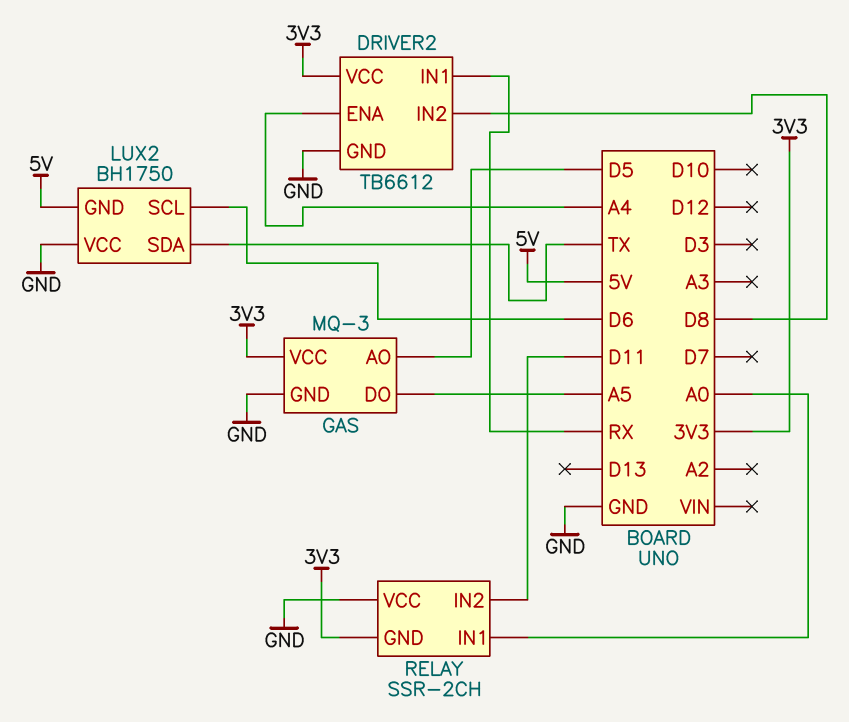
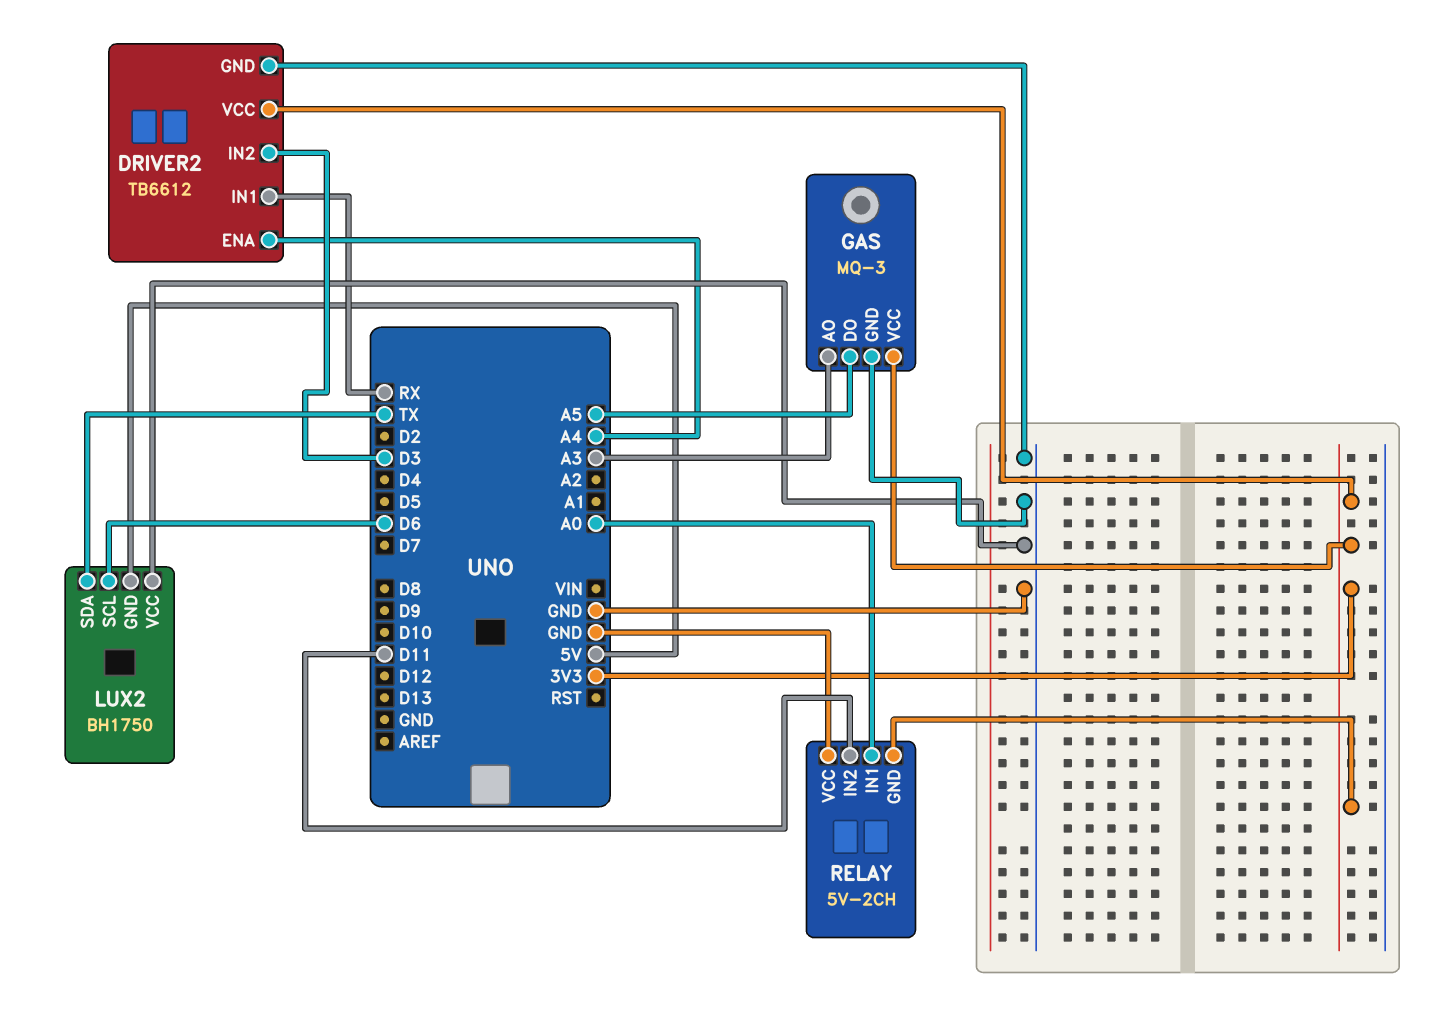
DRIVER2 pin IN2: D8 -> D3
GAS pin AO: D5 -> A3
RELAY: SSR-2CH -> 5V-2CH

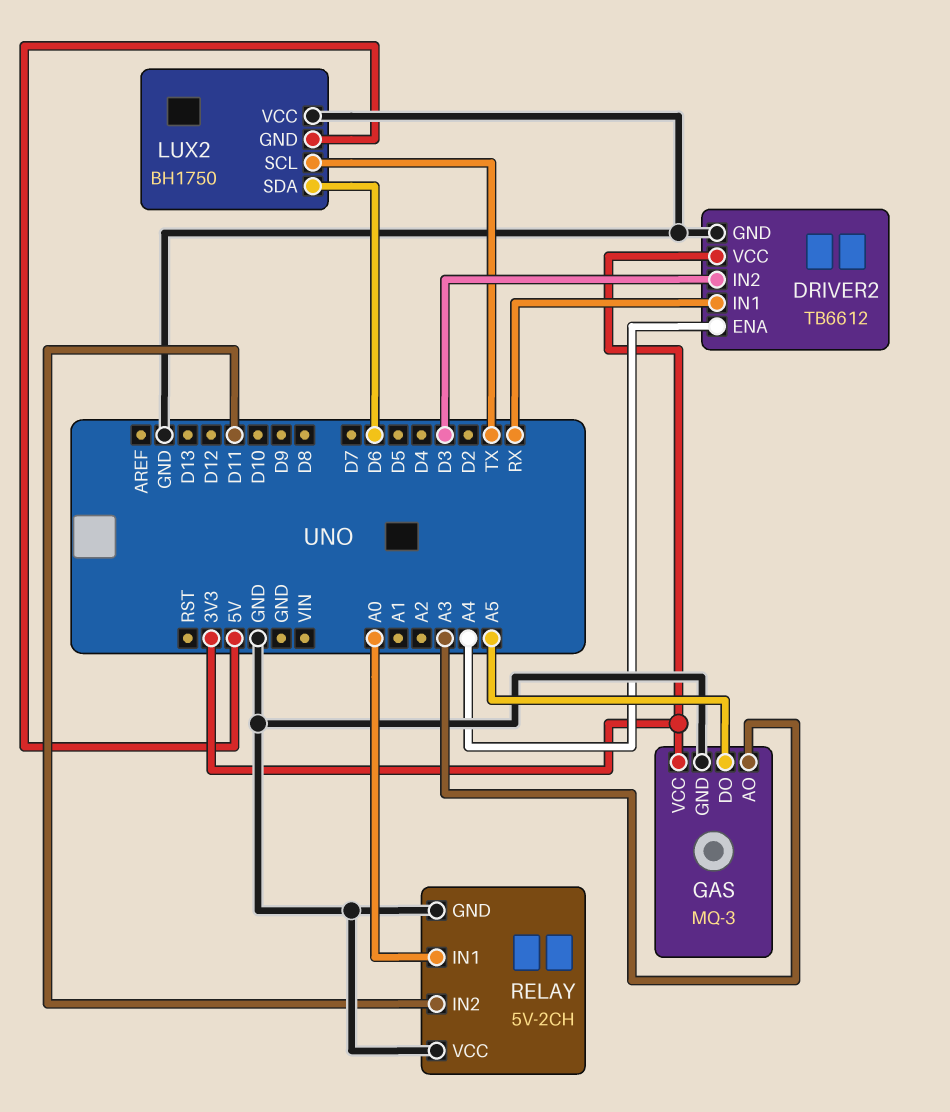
LUX2 pin SCL: D6 -> TX
LUX2 pin SDA: TX -> D6
RELAY pin GND: 3V3 -> GND

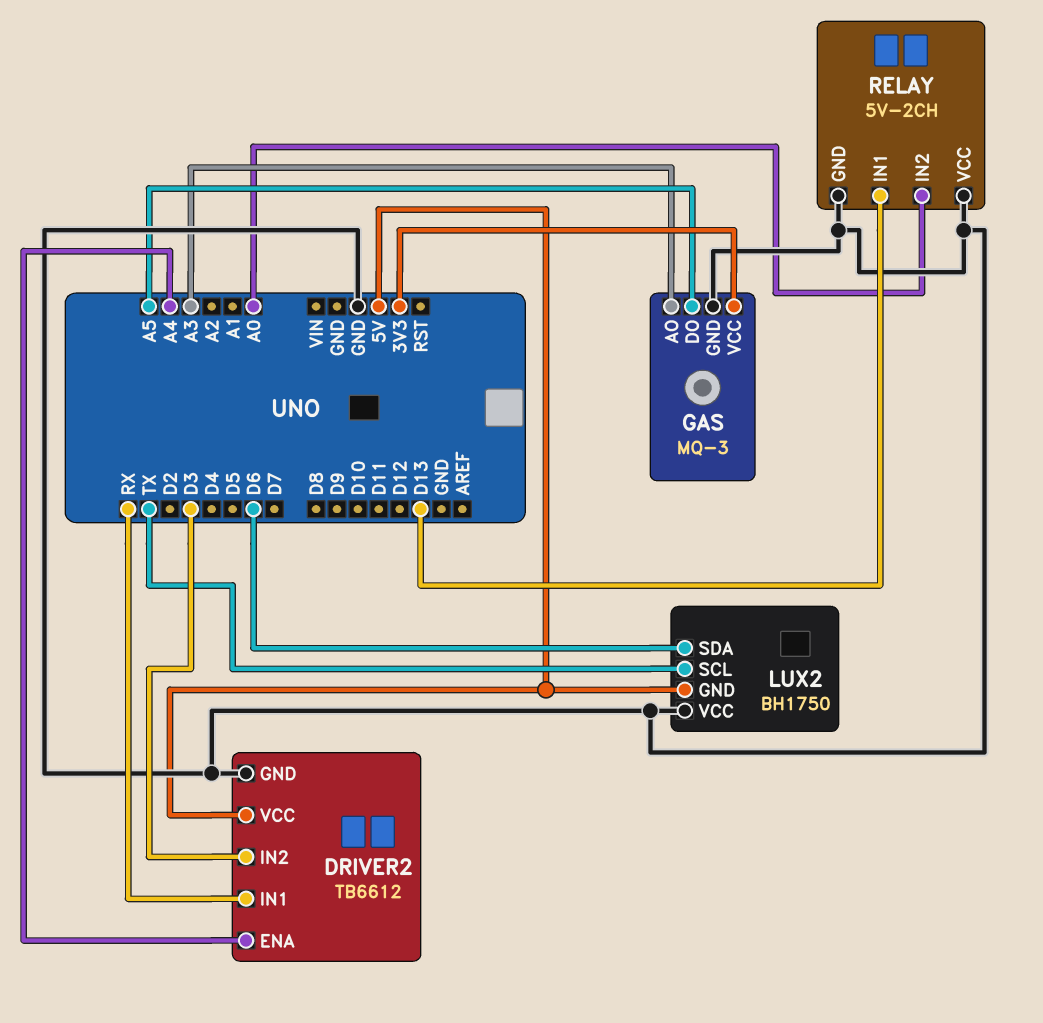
DRIVER2 pin VCC: 3V3 -> 5V
RELAY pin IN1: A0 -> D13
RELAY pin IN2: D11 -> A0

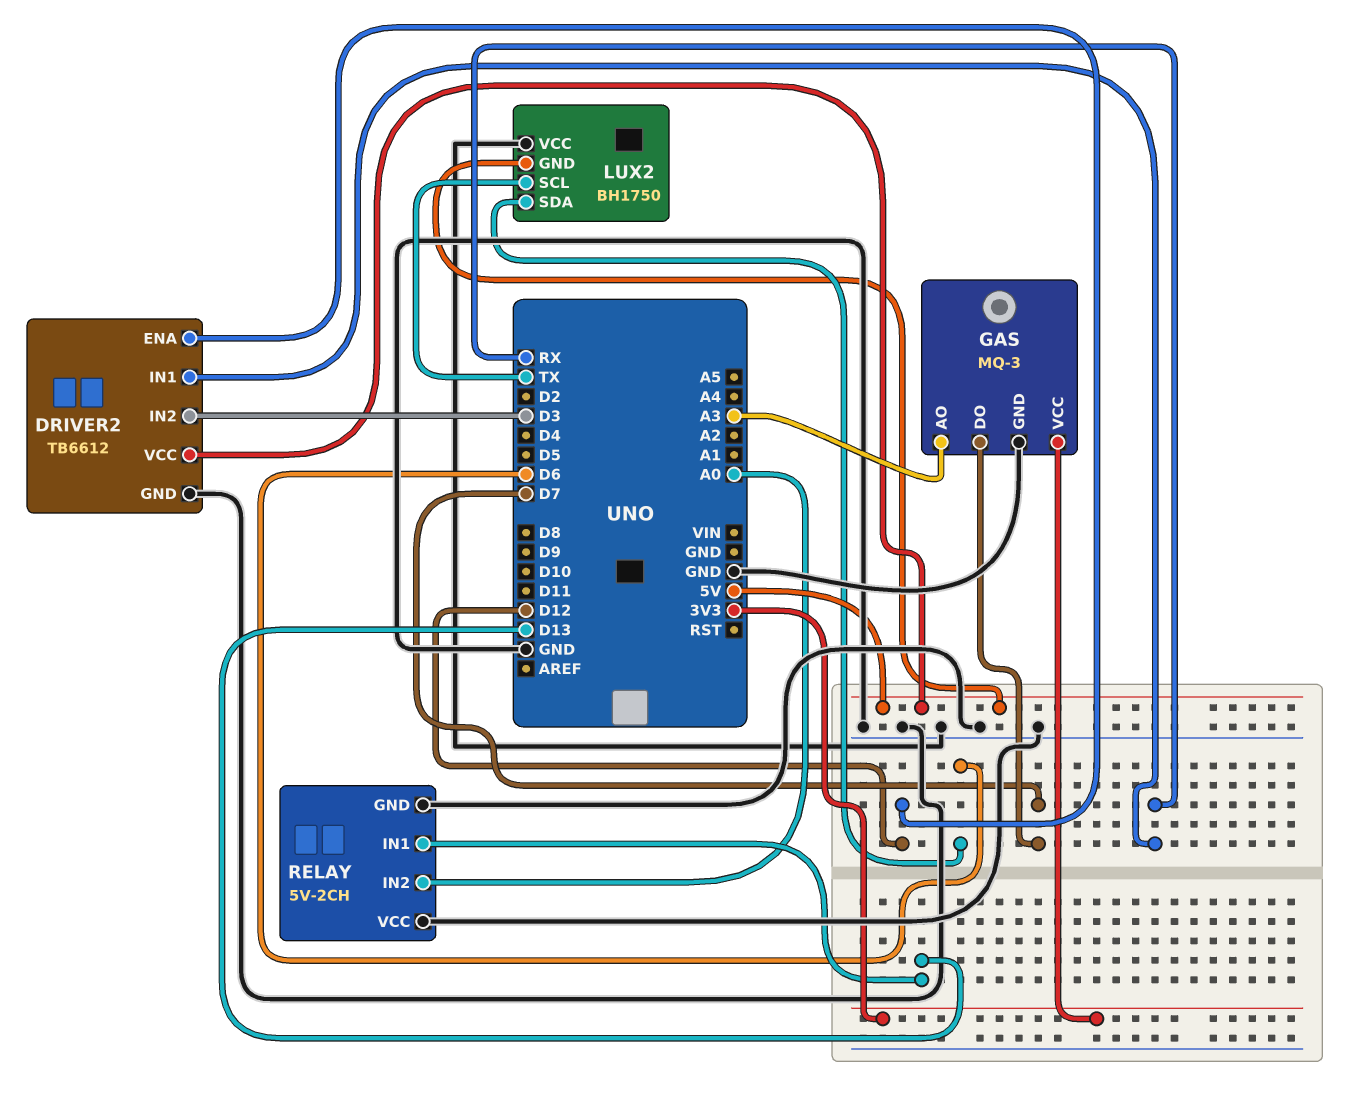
DRIVER2 pin ENA: A4 -> D12
GAS pin DO: A5 -> D7

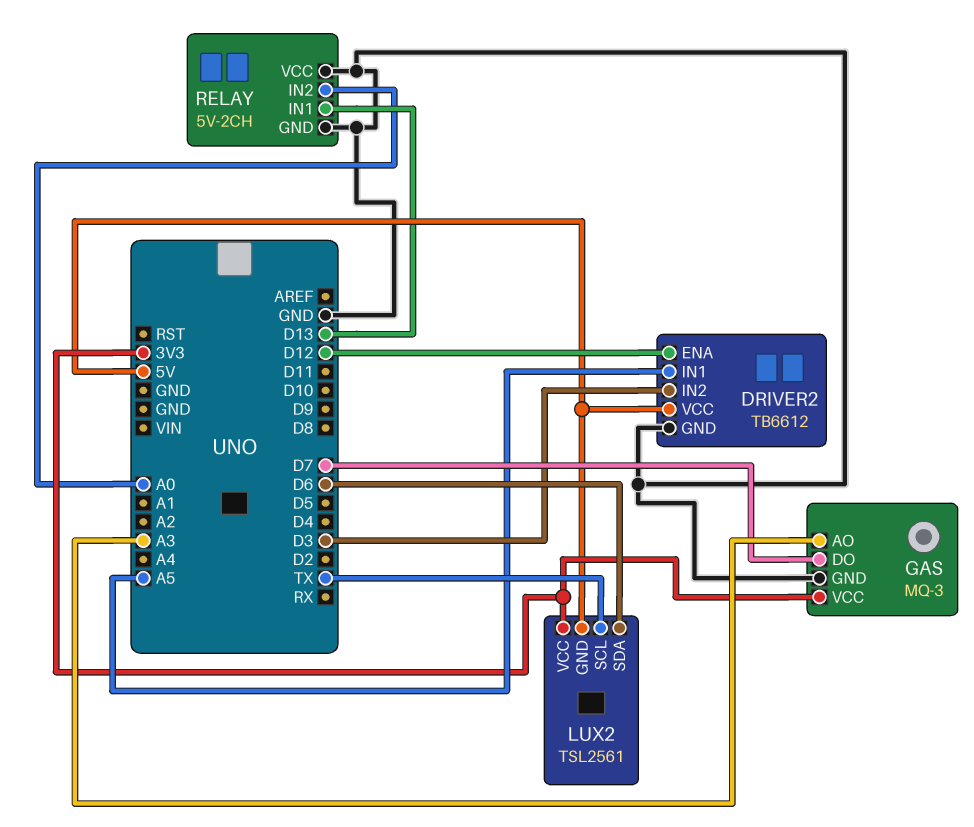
DRIVER2 pin IN1: RX -> A5
LUX2: BH1750 -> TSL2561
LUX2 pin VCC: GND -> 3V3

